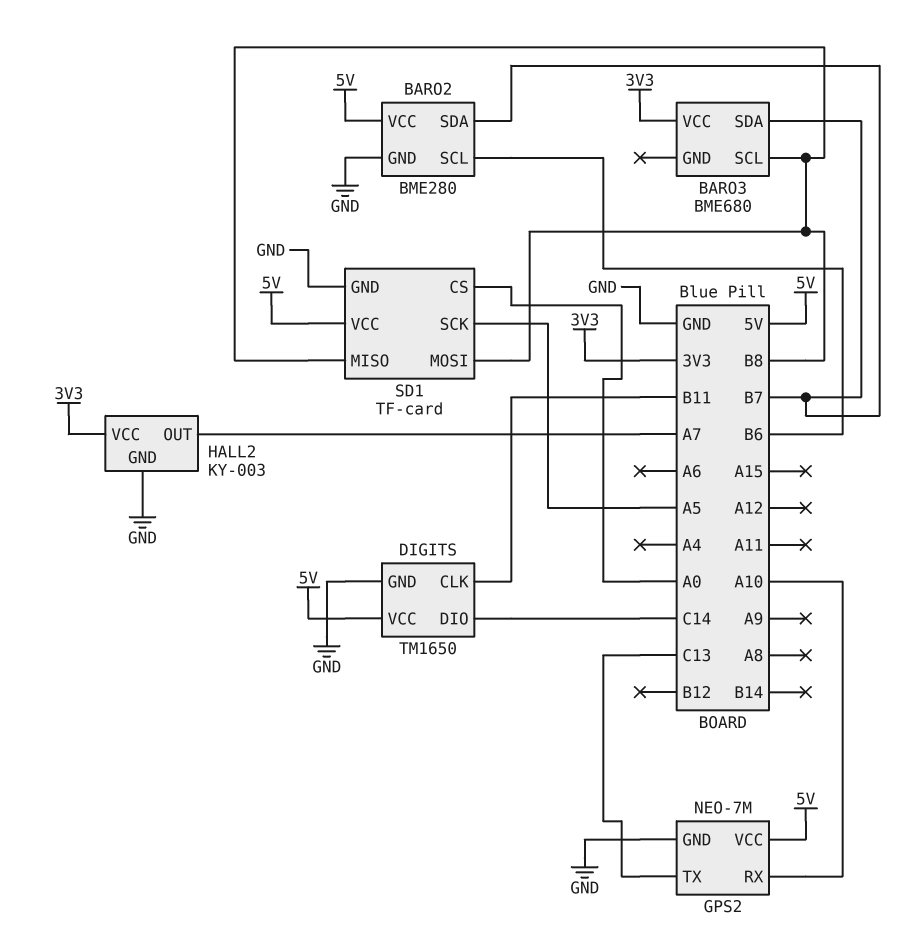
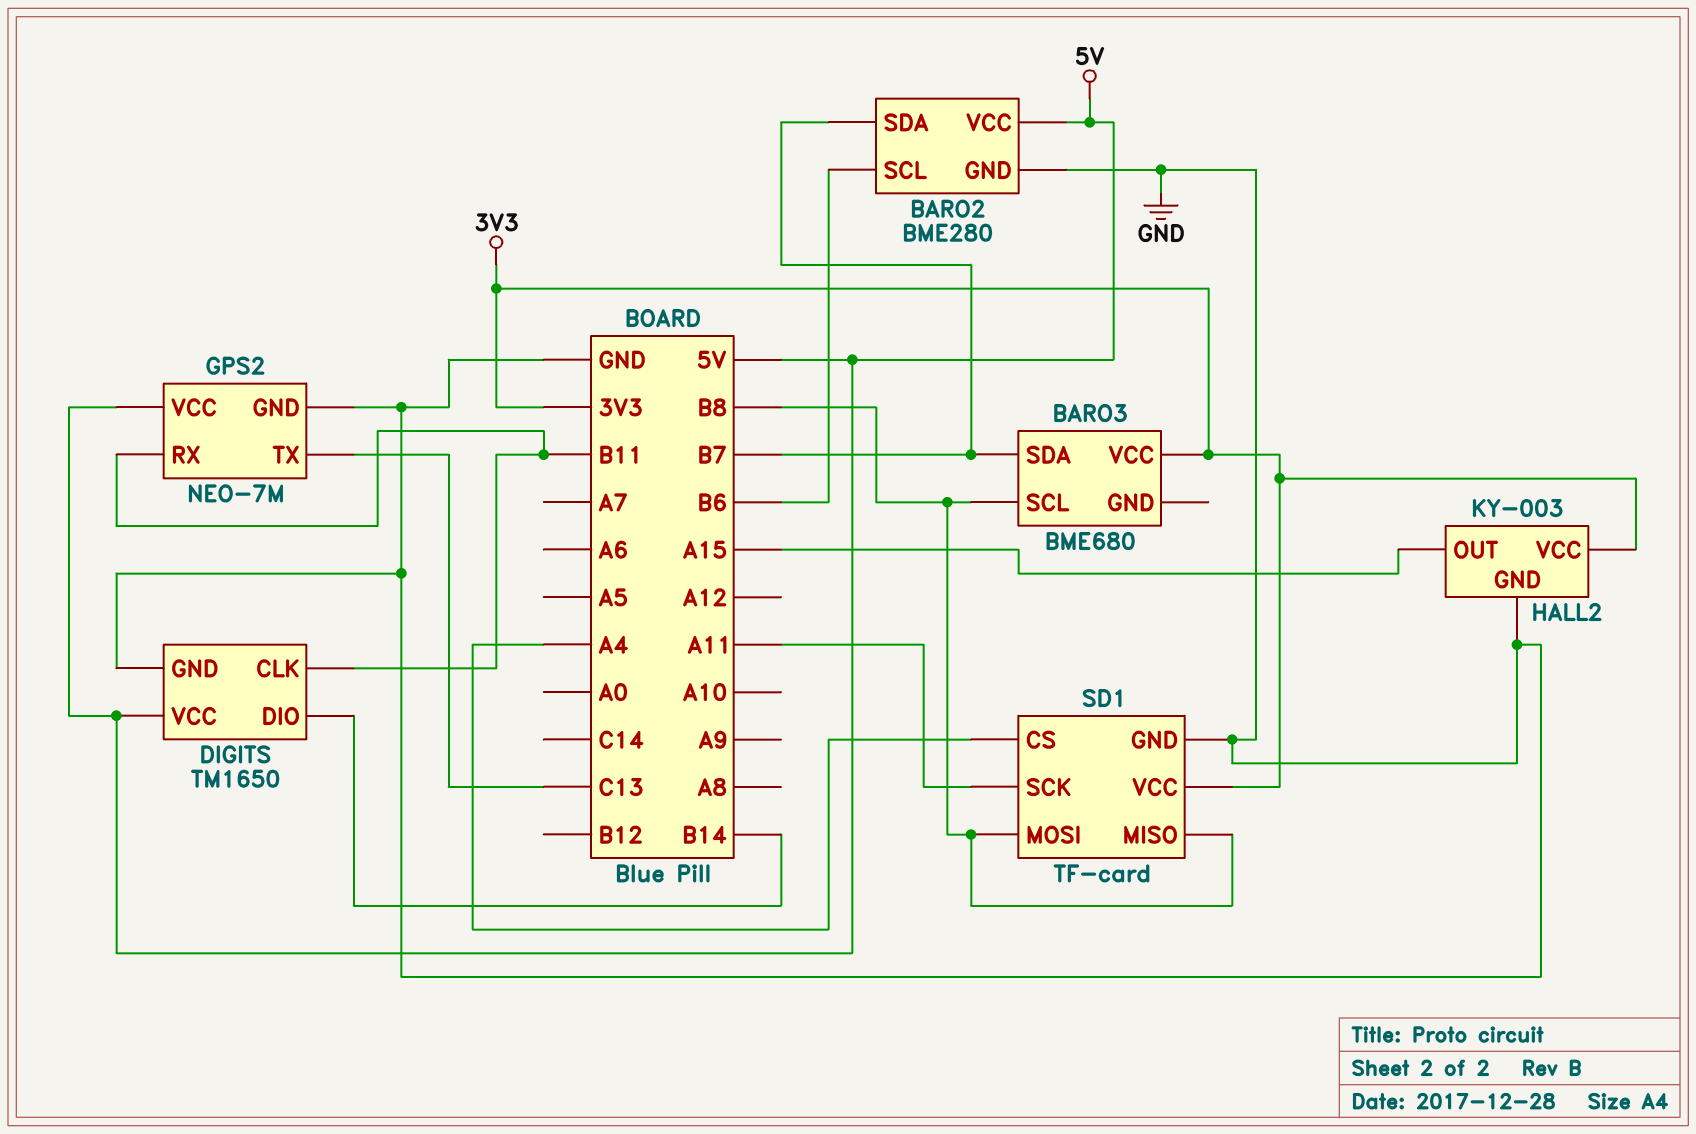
DIGITS pin DIO: C14 -> B14
GPS2 pin RX: A10 -> B11
HALL2 pin OUT: A7 -> A15
SD1 pin CS: A0 -> A4
SD1 pin SCK: A5 -> A11
SD1 pin VCC: 5V -> 3V3

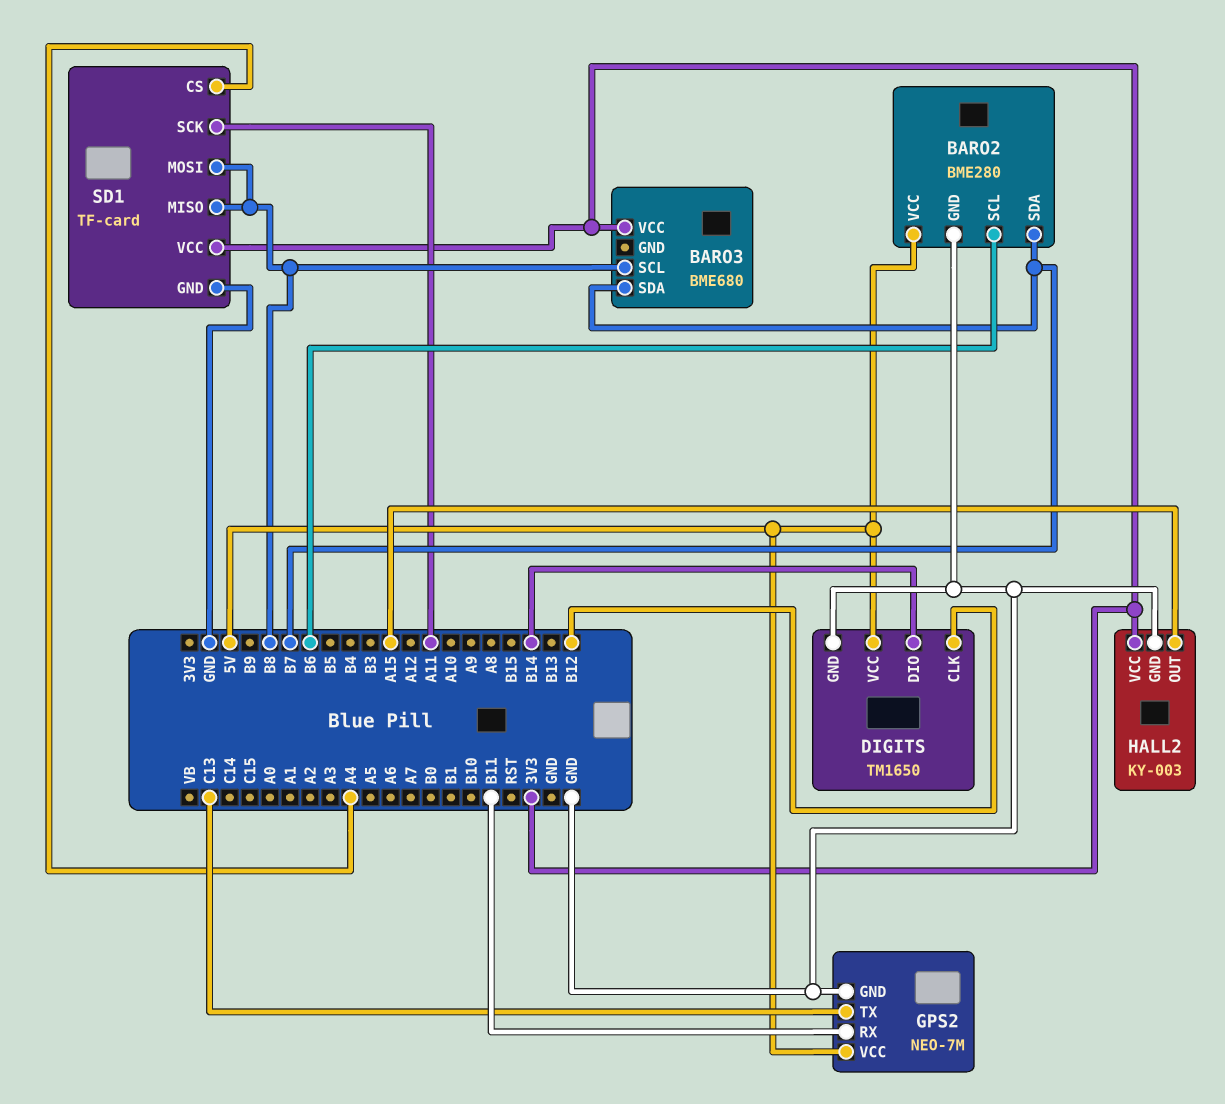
DIGITS pin CLK: B11 -> B12

